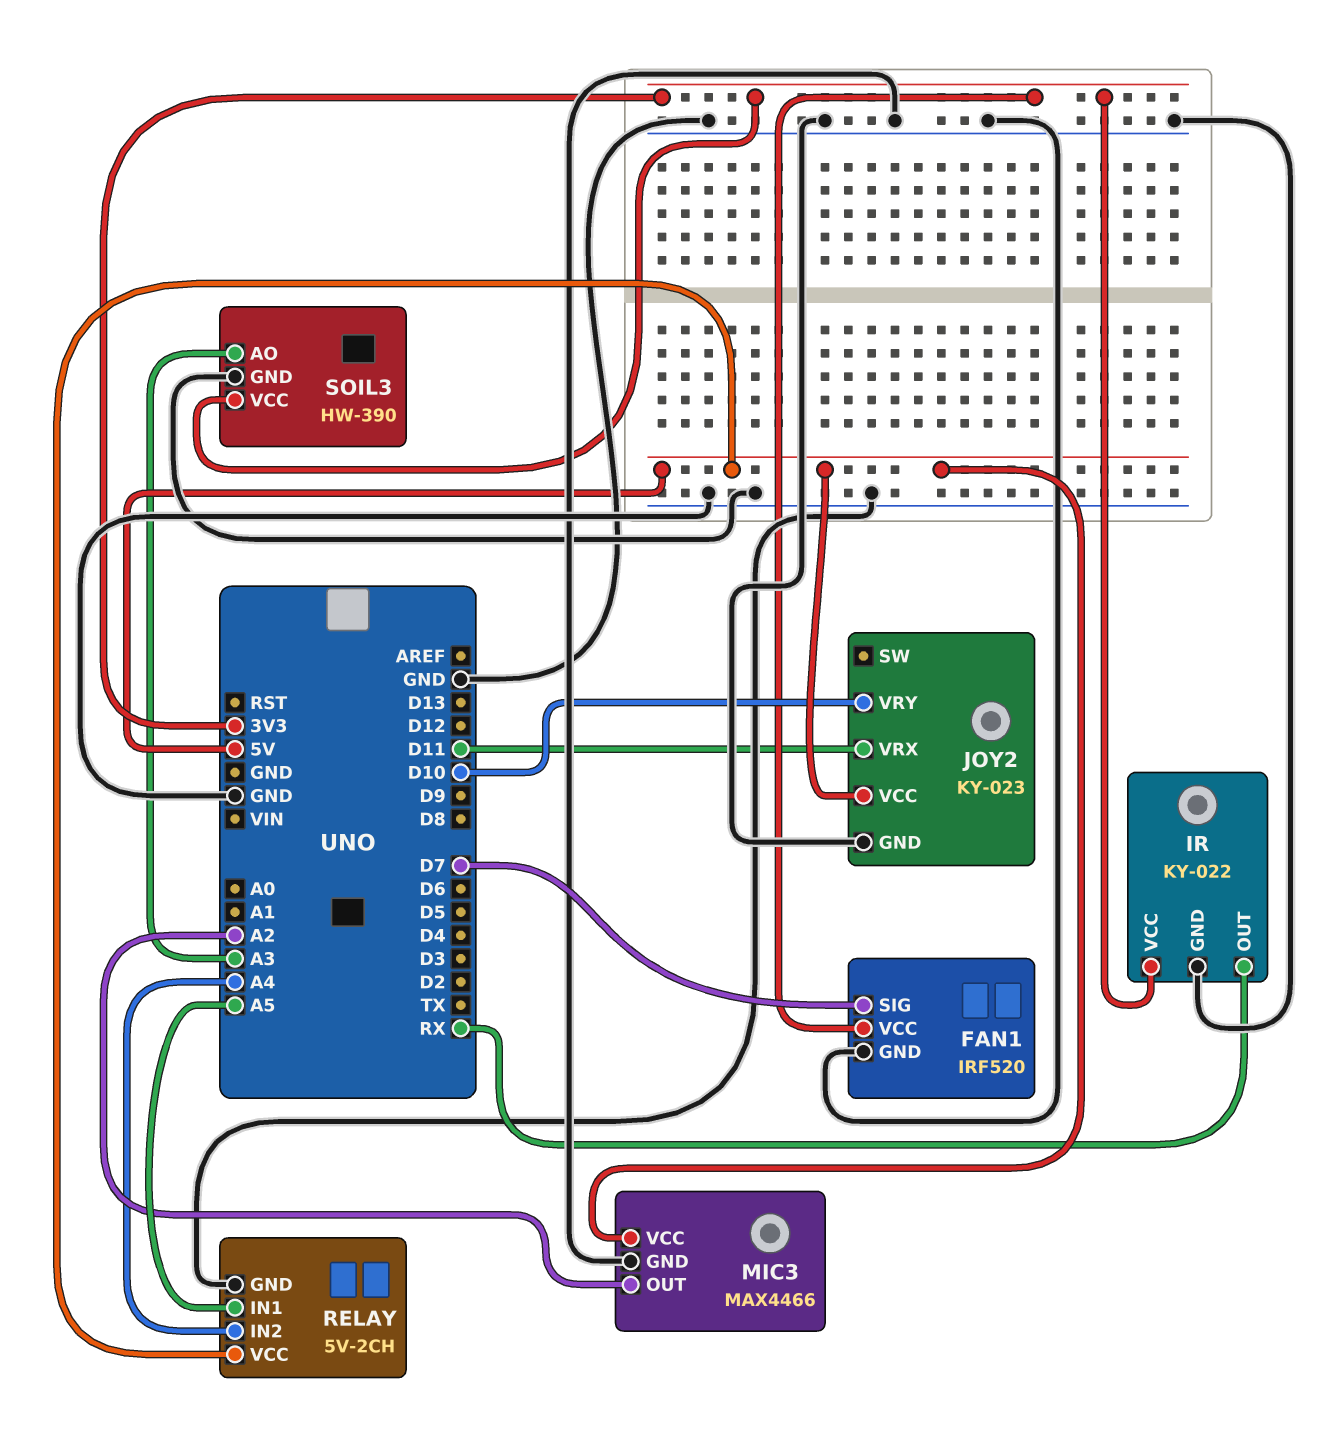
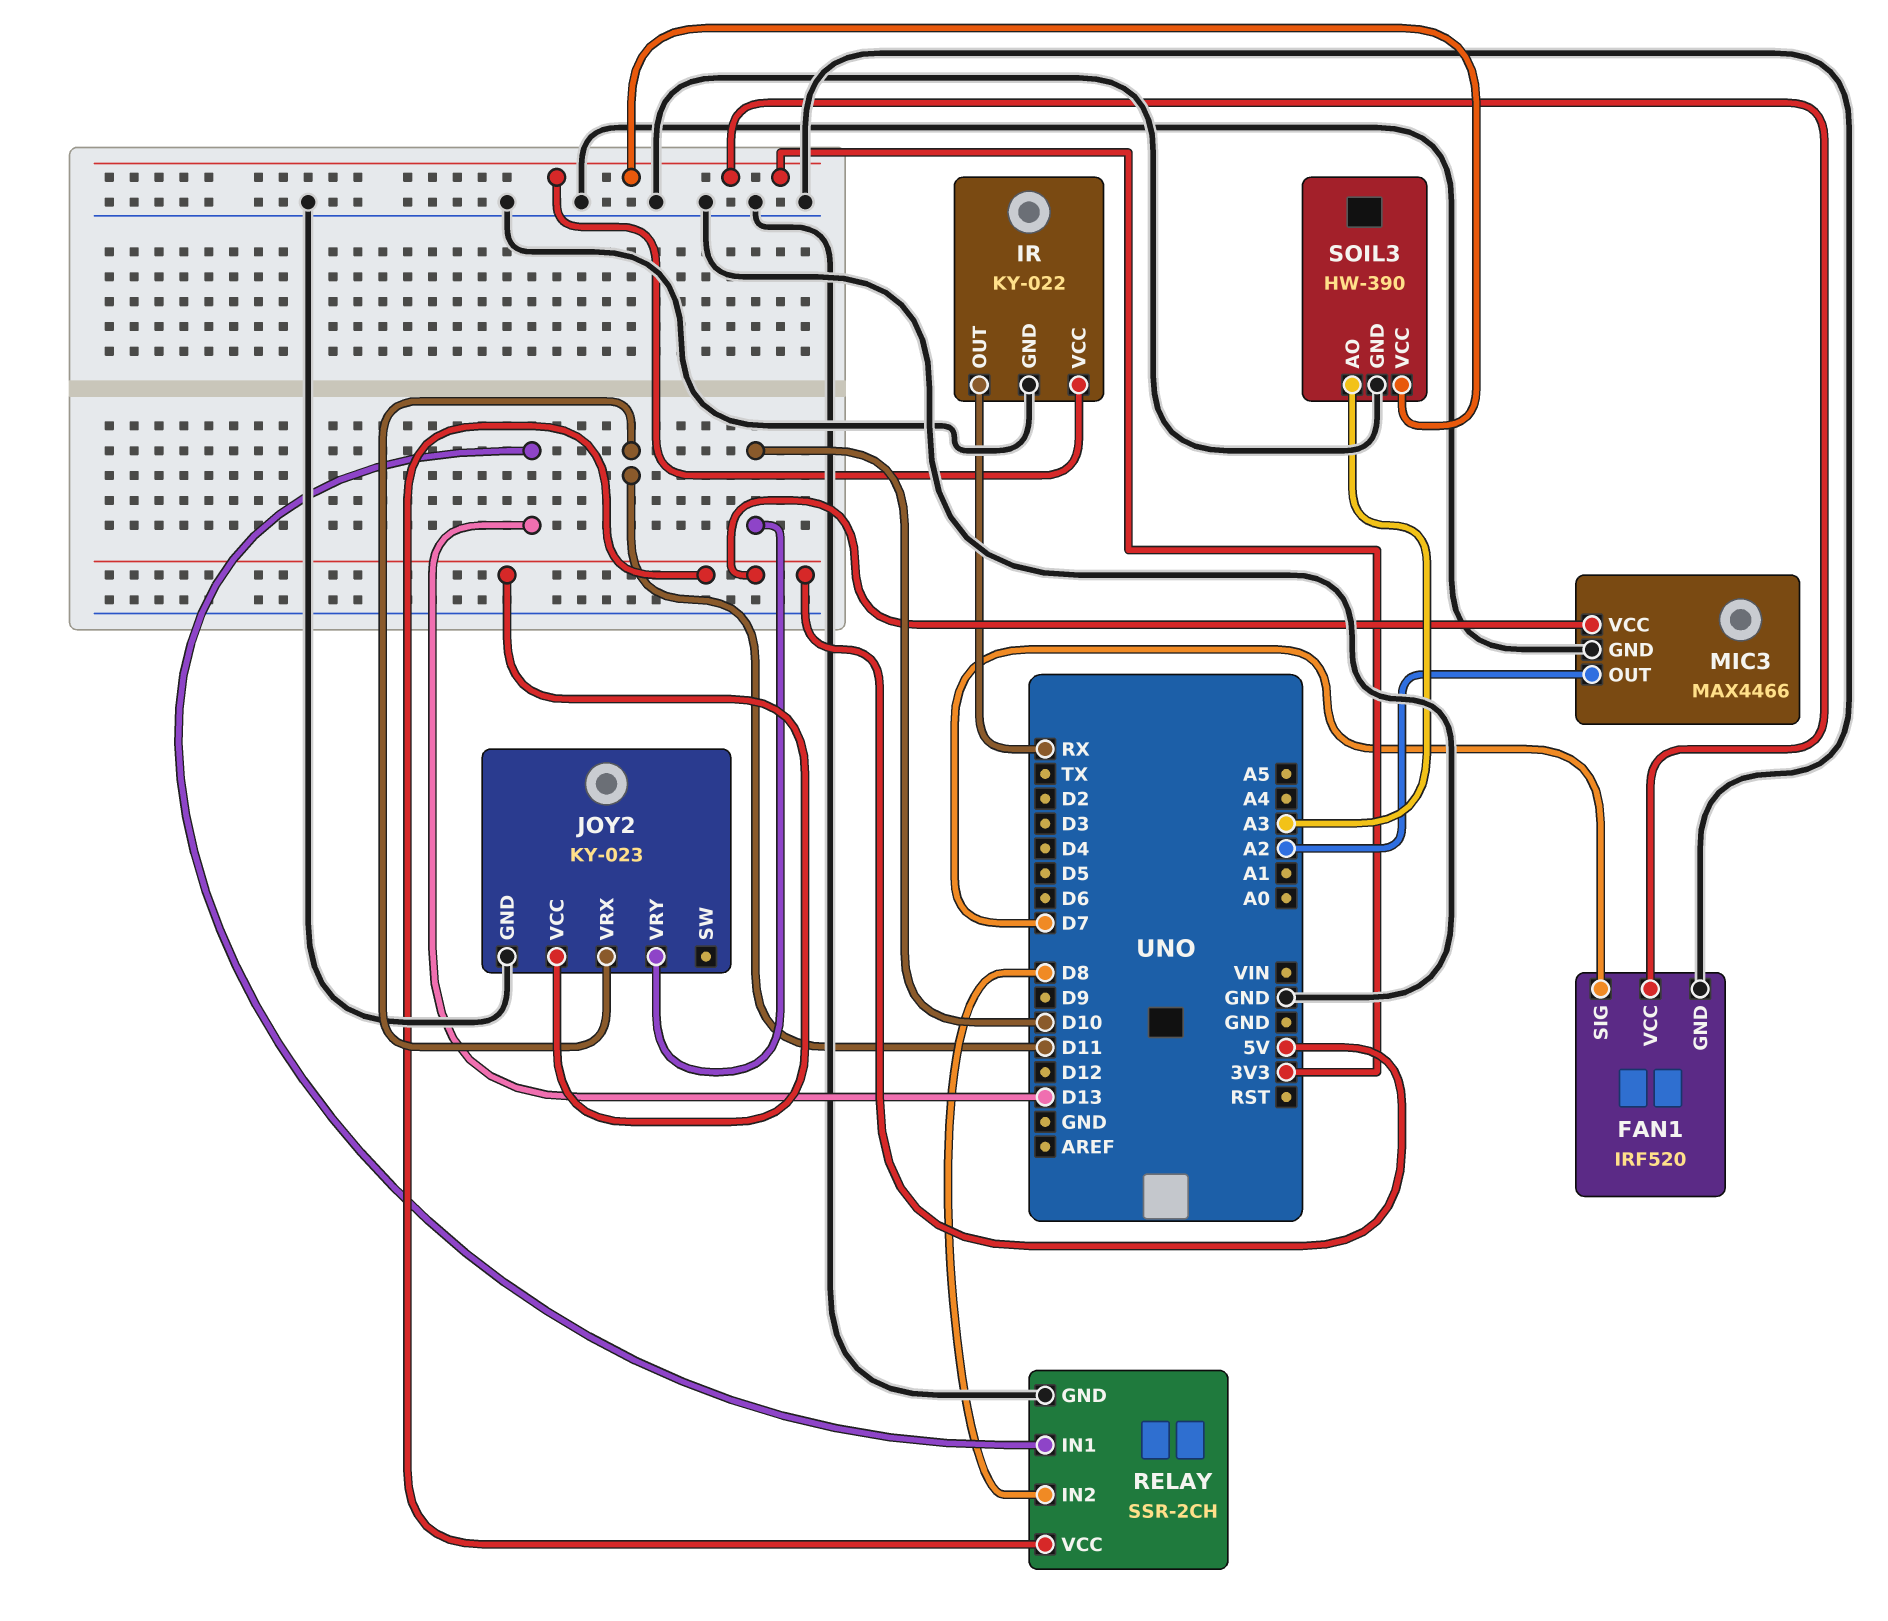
RELAY: 5V-2CH -> SSR-2CH
RELAY pin IN1: A5 -> D13
RELAY pin IN2: A4 -> D8

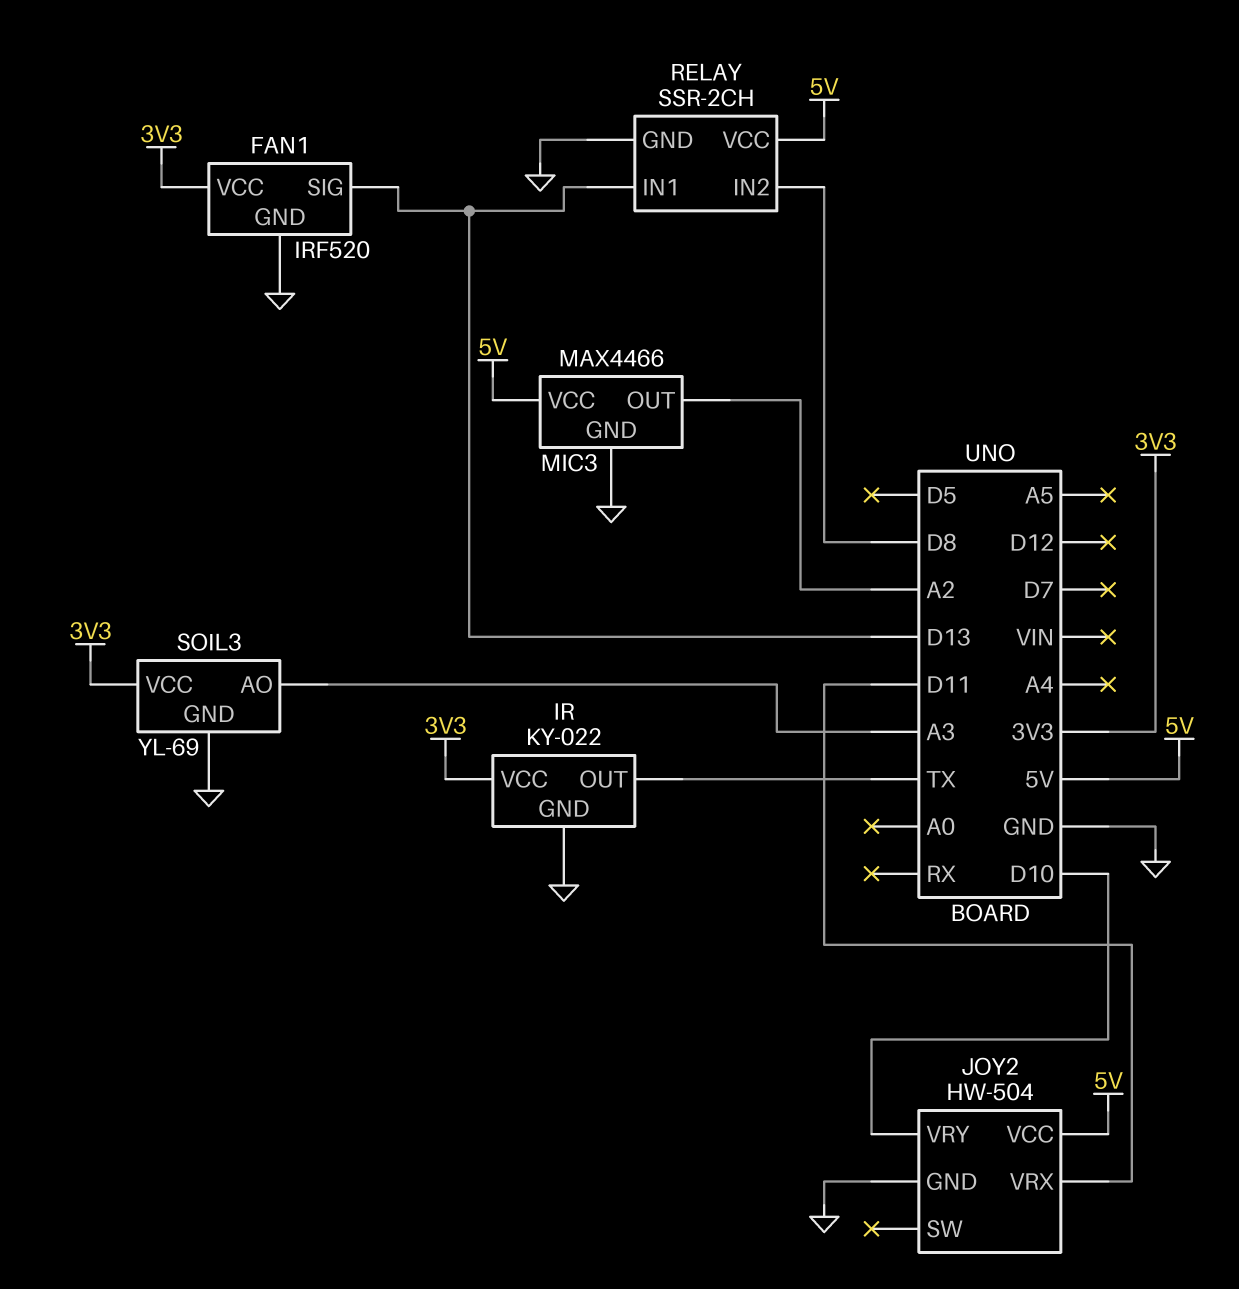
FAN1 pin SIG: D7 -> D13
IR pin OUT: RX -> TX
JOY2: KY-023 -> HW-504
SOIL3: HW-390 -> YL-69

